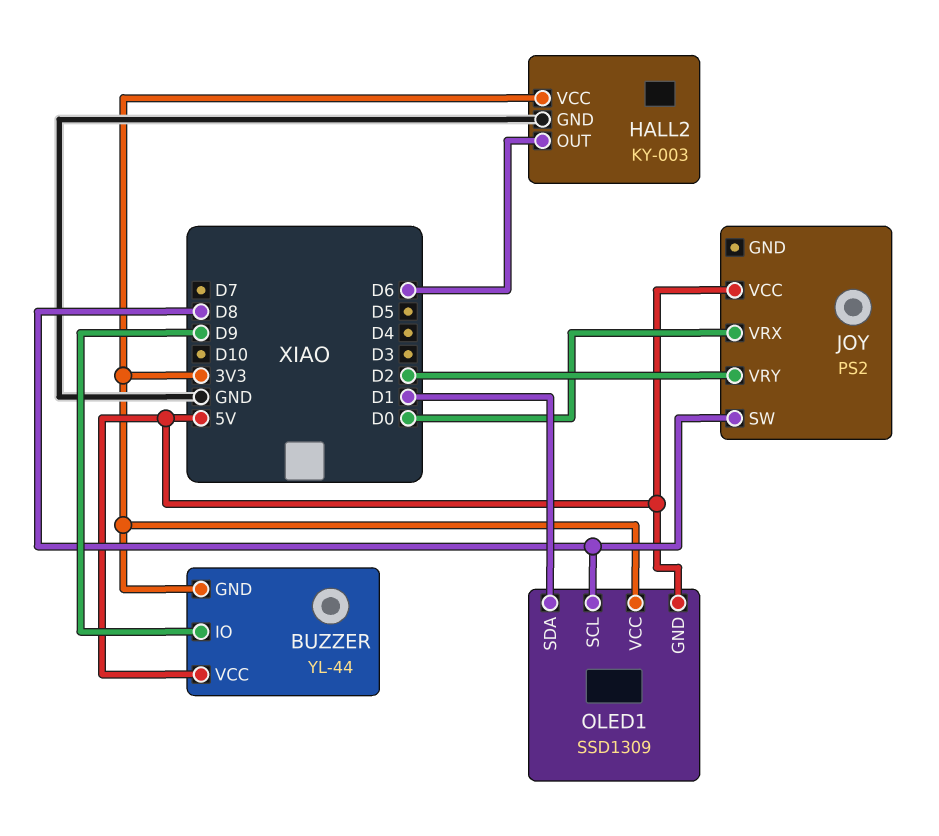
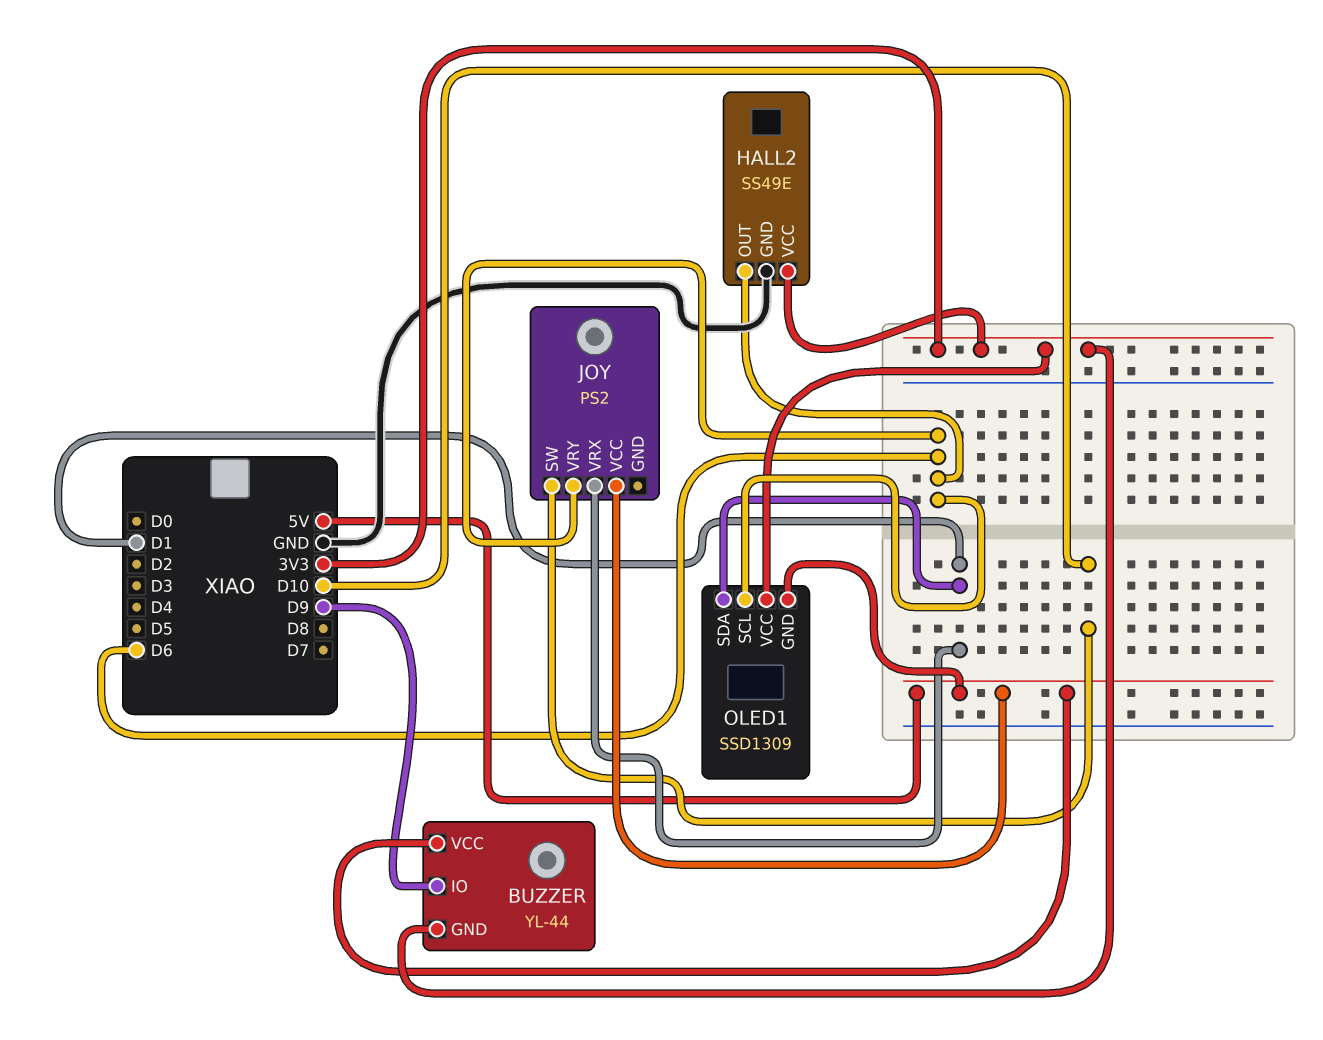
HALL2: KY-003 -> SS49E
JOY pin SW: D8 -> D10
JOY pin VRX: D0 -> D1
JOY pin VRY: D2 -> D6
OLED1 pin SCL: D8 -> D6

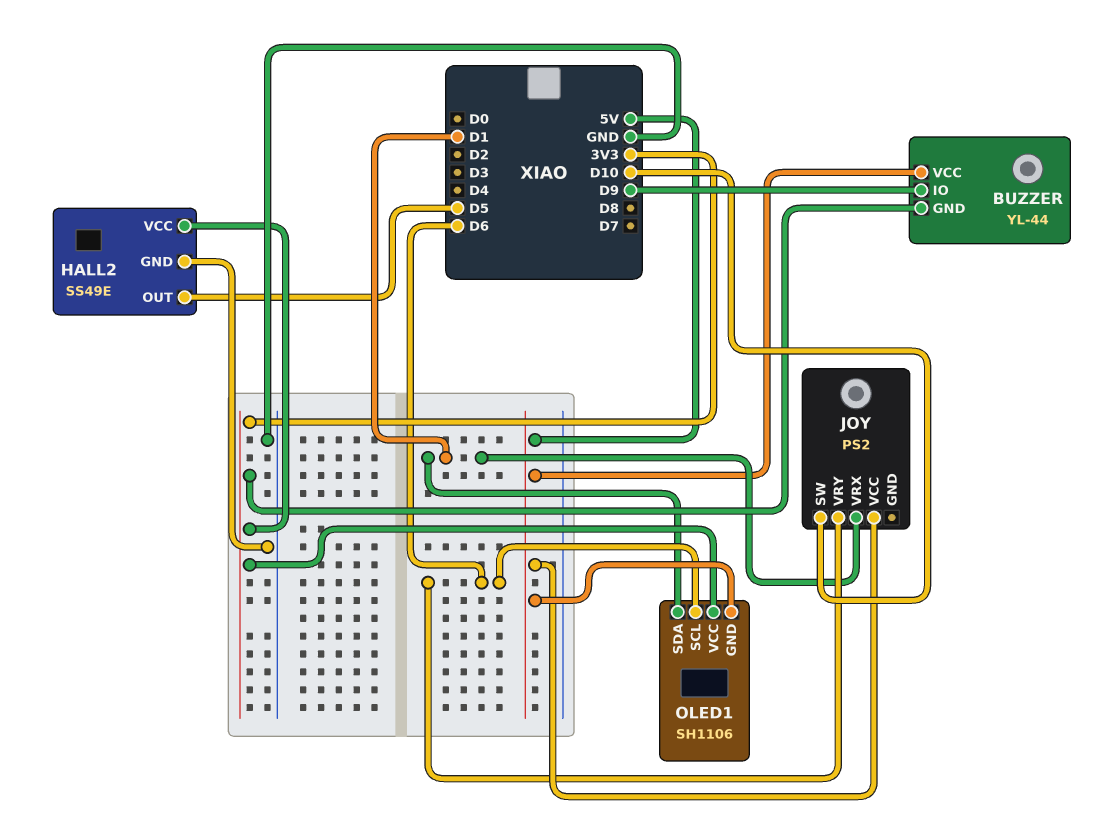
HALL2 pin OUT: D6 -> D5
OLED1: SSD1309 -> SH1106

